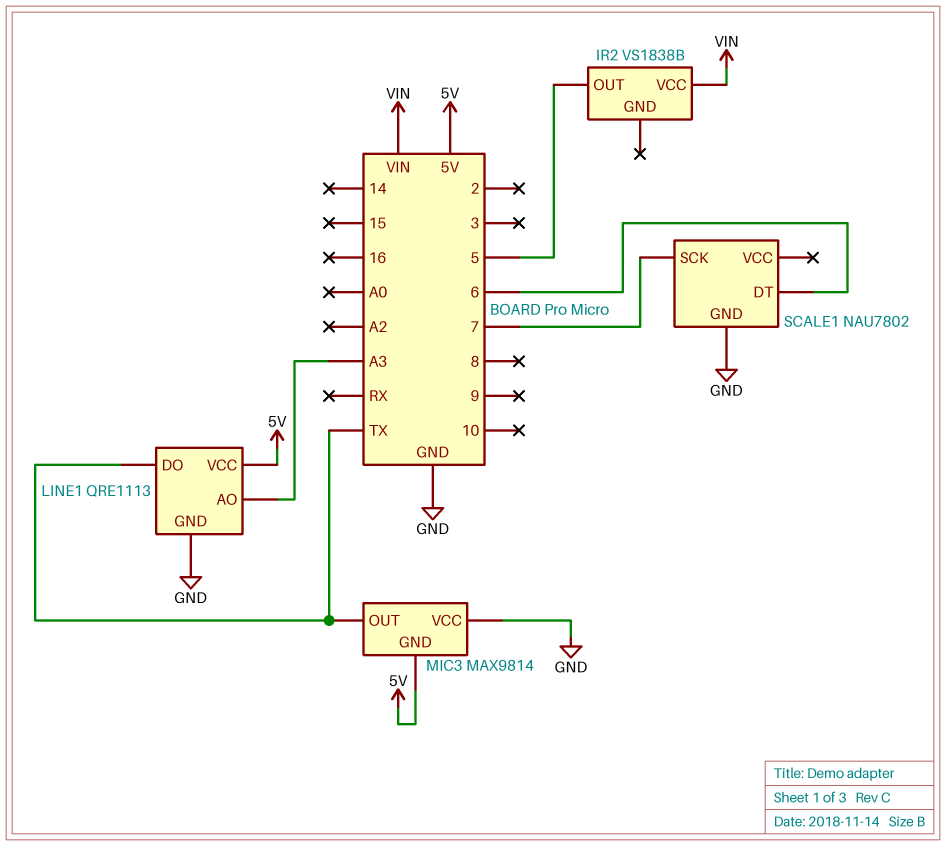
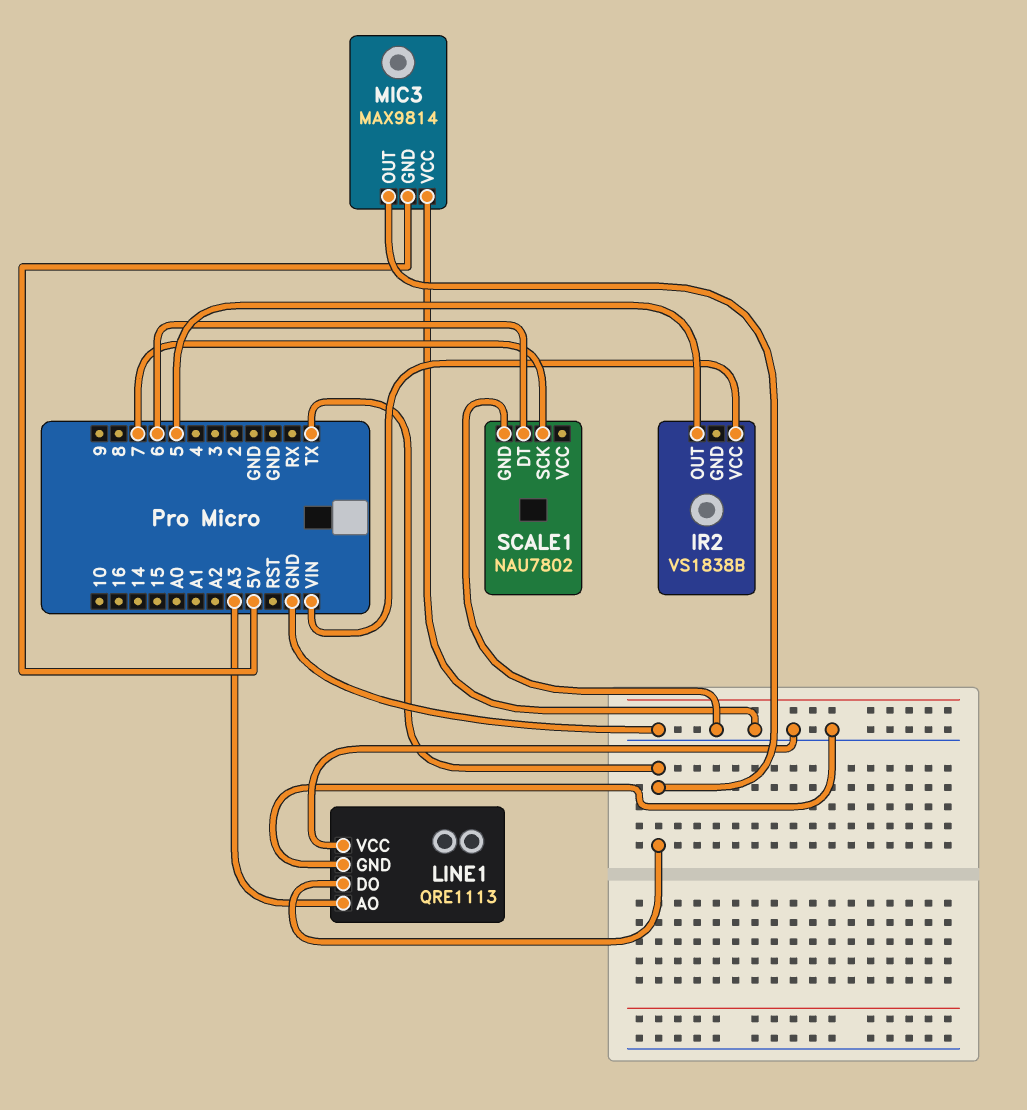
LINE1 pin VCC: 5V -> GND

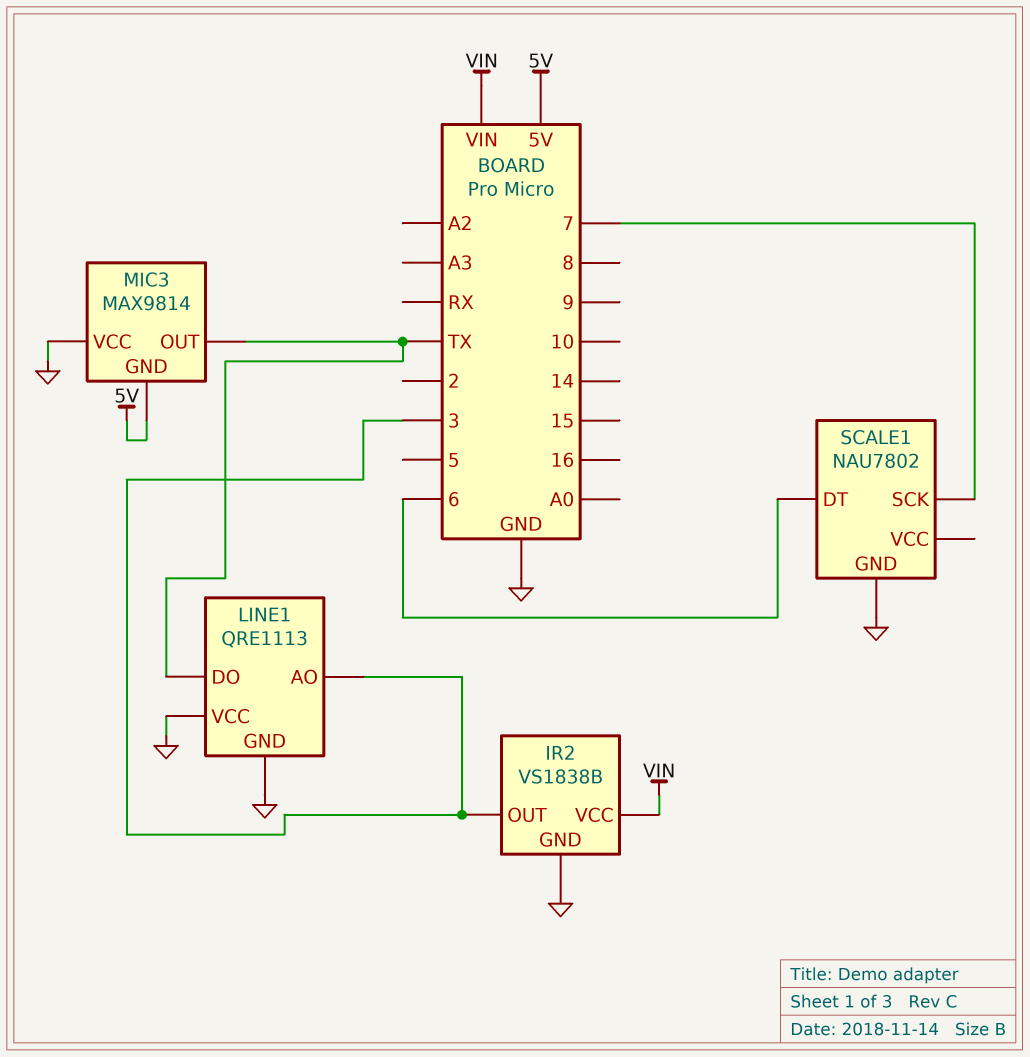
IR2 pin GND: none -> GND
IR2 pin OUT: 5 -> 3
LINE1 pin AO: A3 -> 3

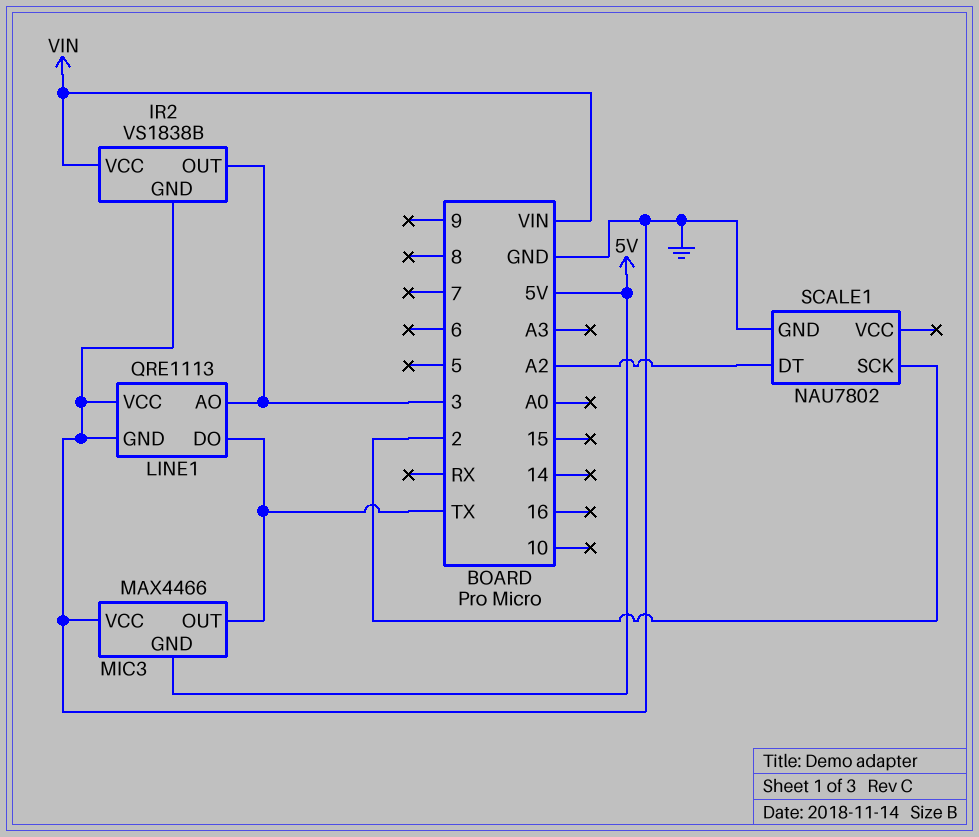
MIC3: MAX9814 -> MAX4466
SCALE1 pin DT: 6 -> A2
SCALE1 pin SCK: 7 -> 2

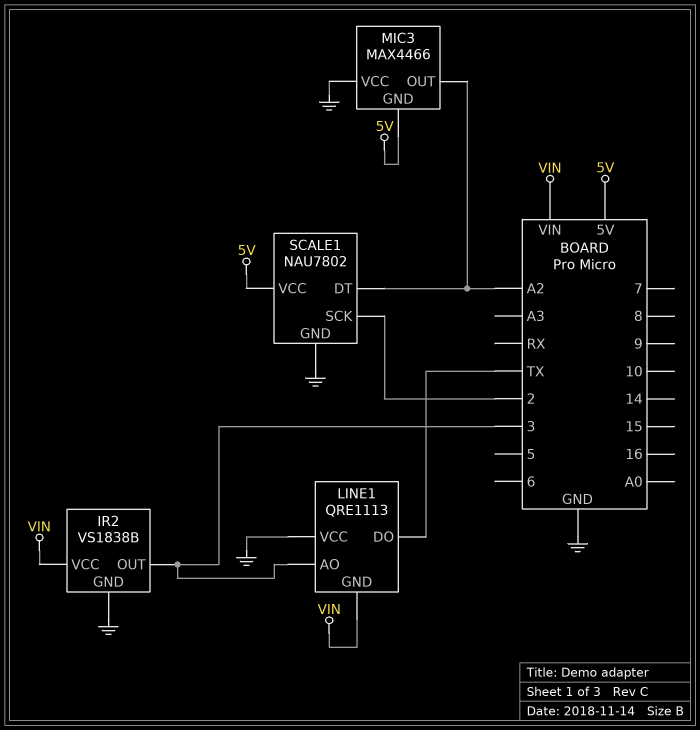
LINE1 pin GND: GND -> VIN
MIC3 pin OUT: TX -> A2
SCALE1 pin VCC: none -> 5V

